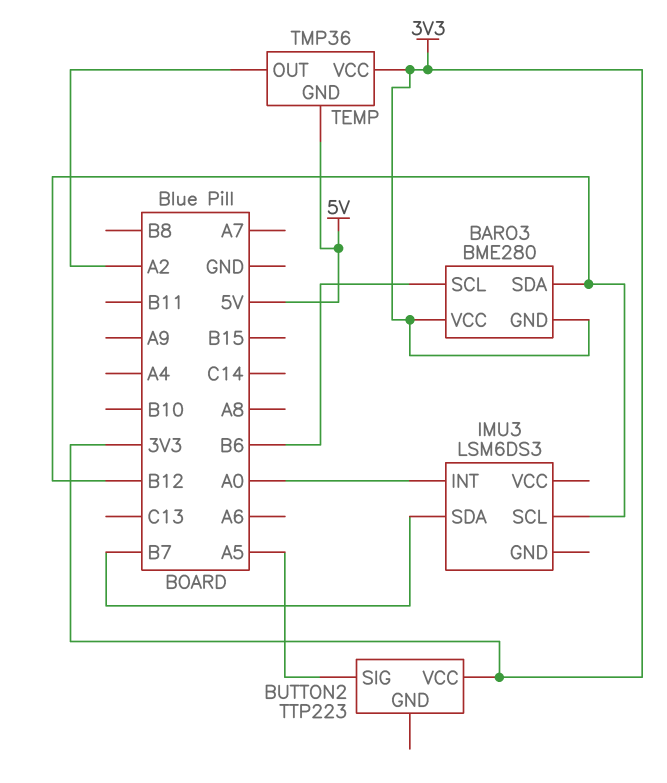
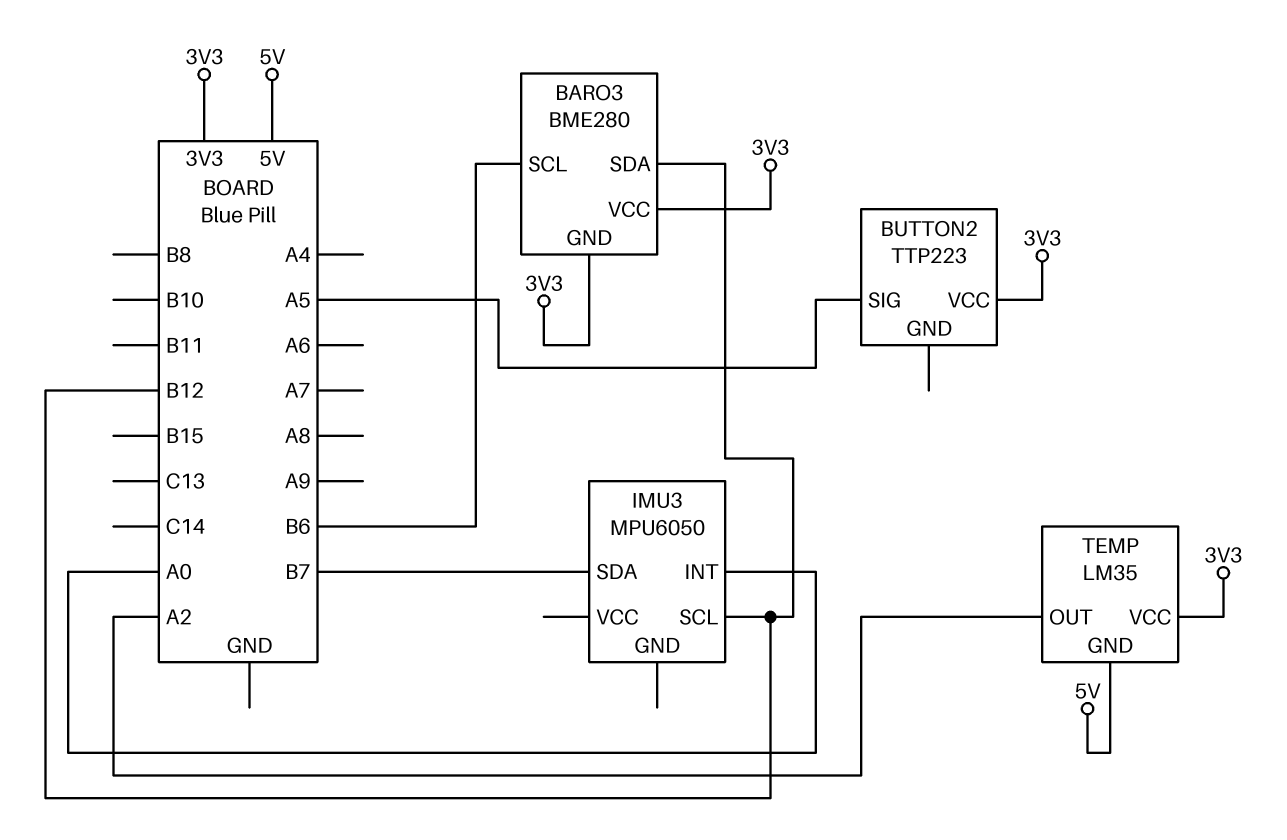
IMU3: LSM6DS3 -> MPU6050
TEMP: TMP36 -> LM35

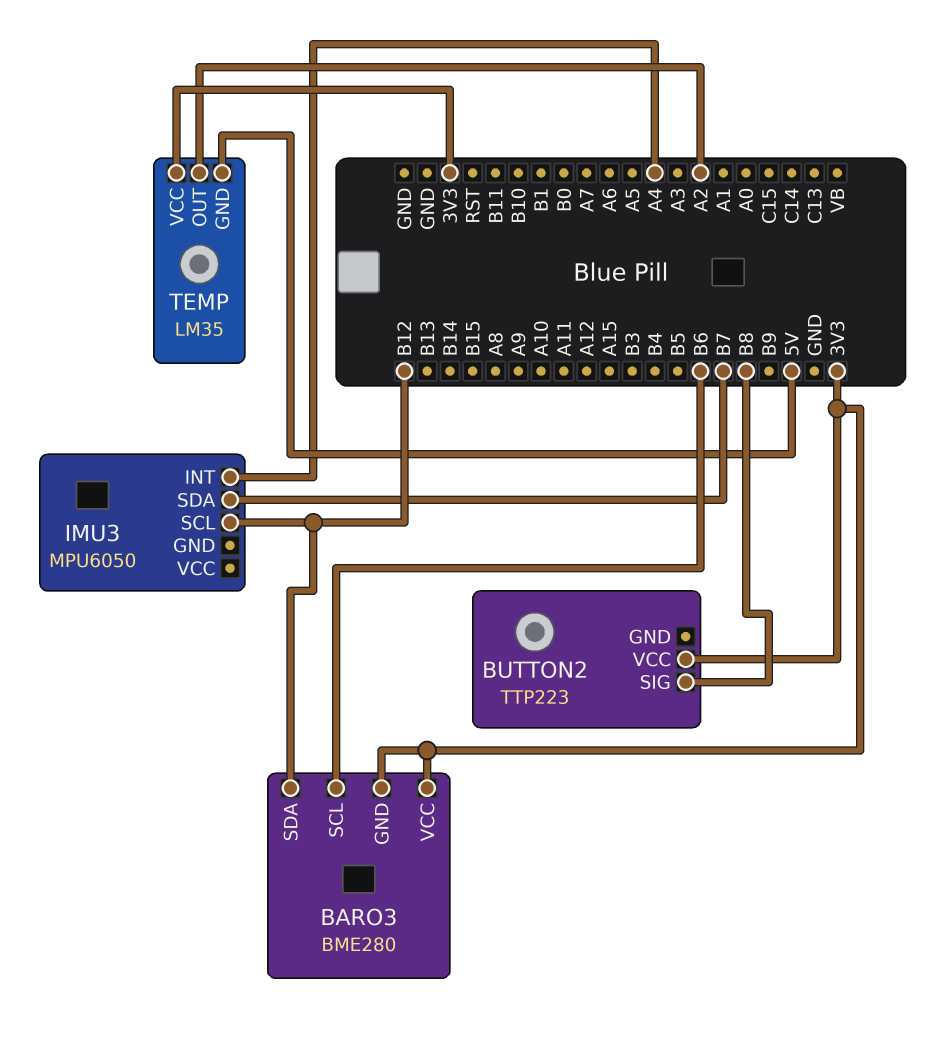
BUTTON2 pin SIG: A5 -> B8
IMU3 pin INT: A0 -> A4

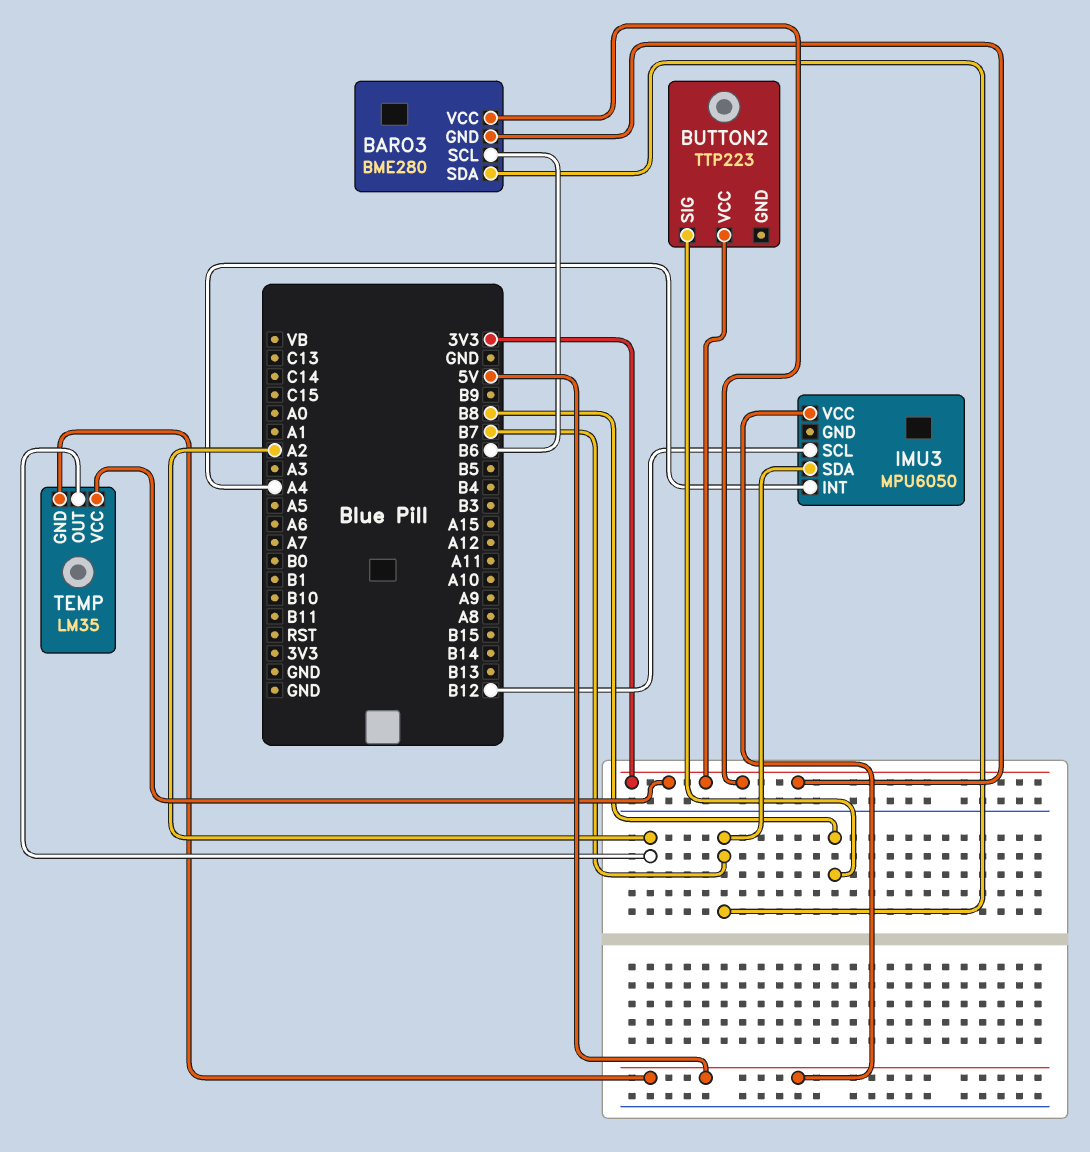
BARO3 pin SDA: B12 -> B7
IMU3 pin VCC: none -> 5V

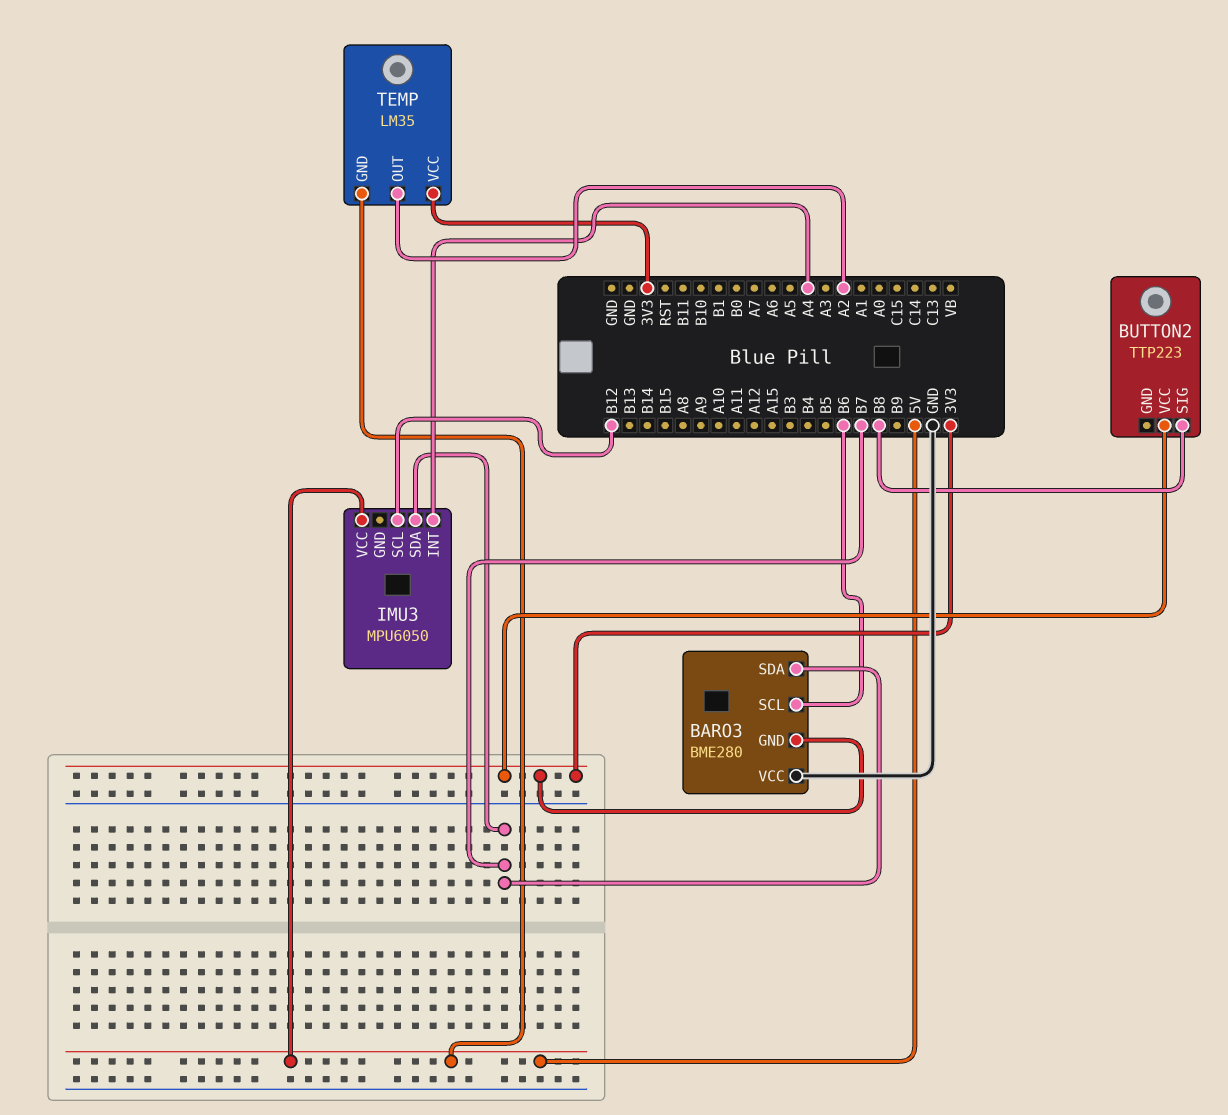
BARO3 pin VCC: 3V3 -> GND

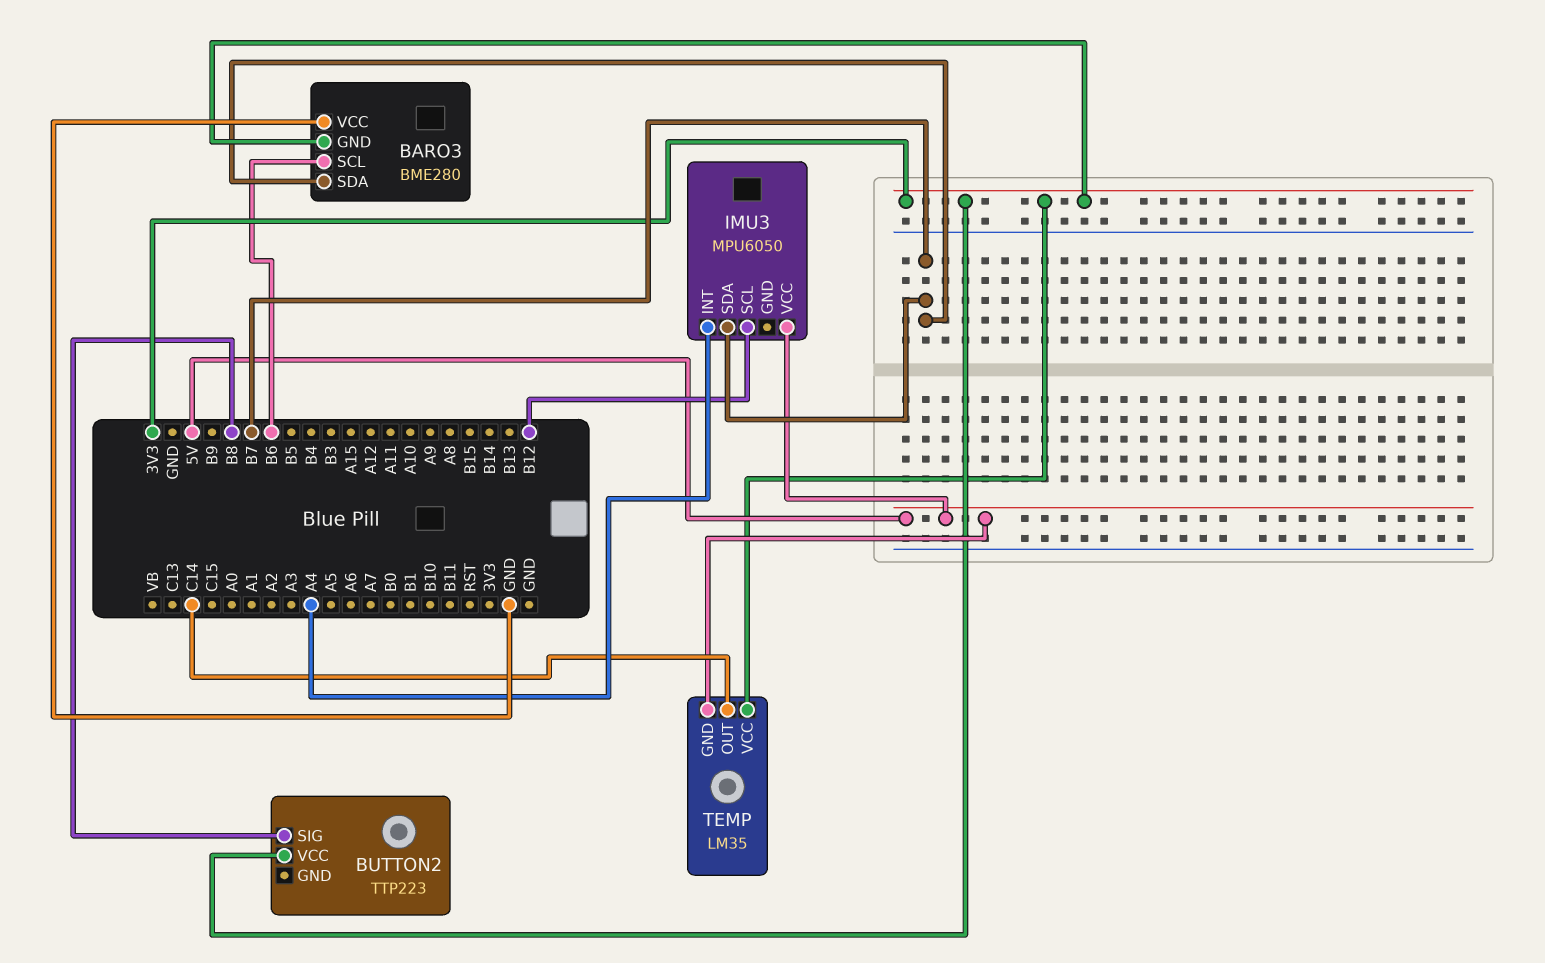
TEMP pin OUT: A2 -> C14

